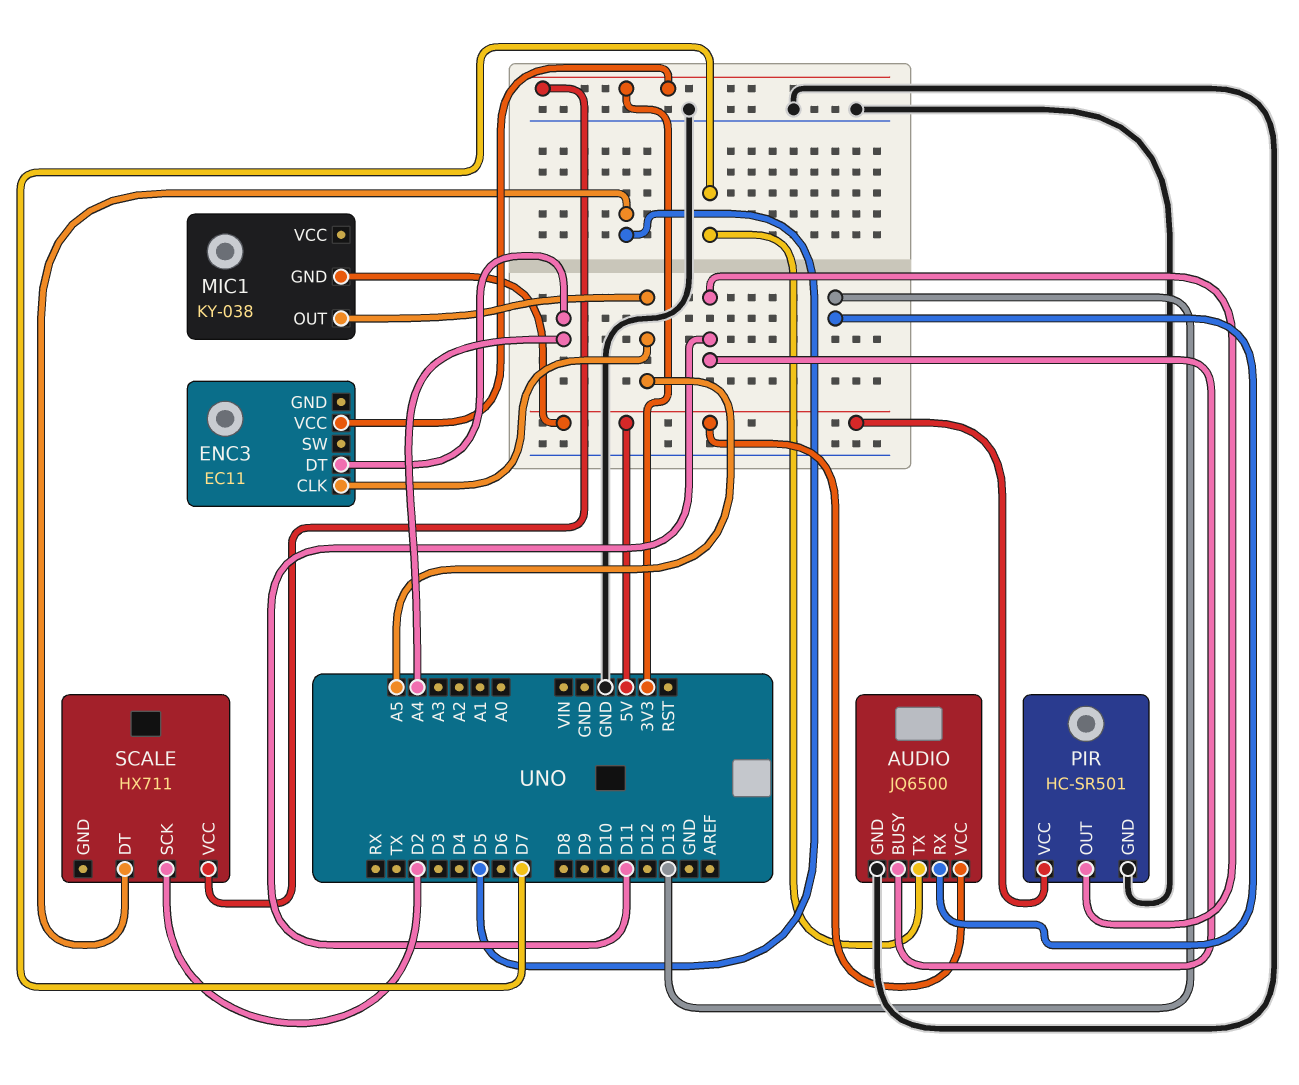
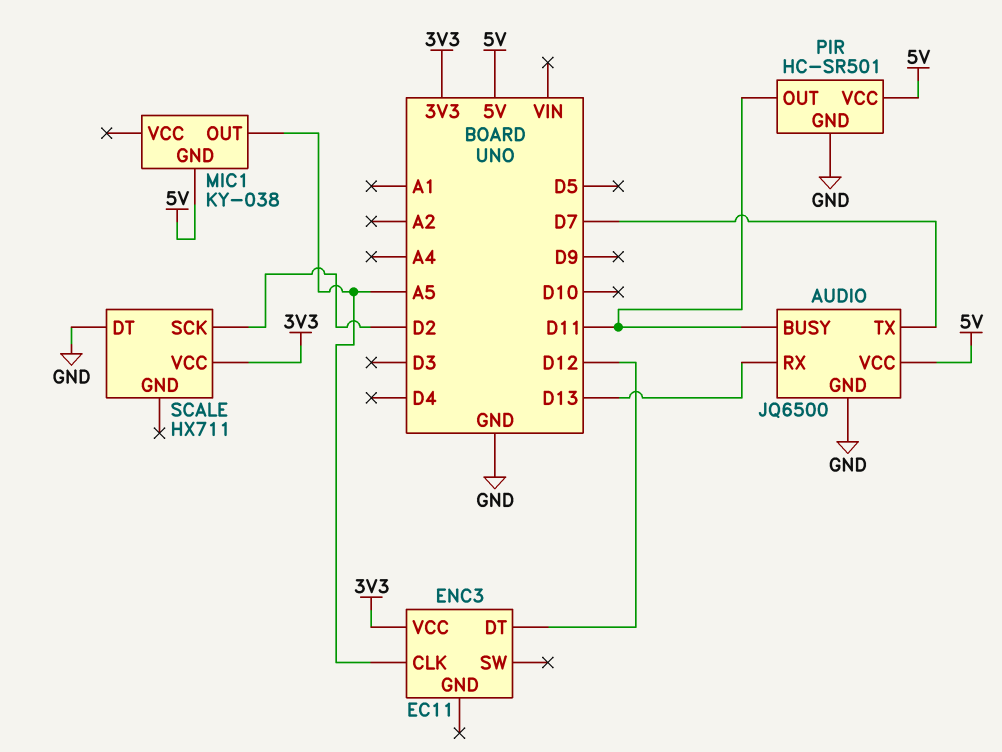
ENC3 pin DT: A4 -> D12
SCALE pin DT: D5 -> GND

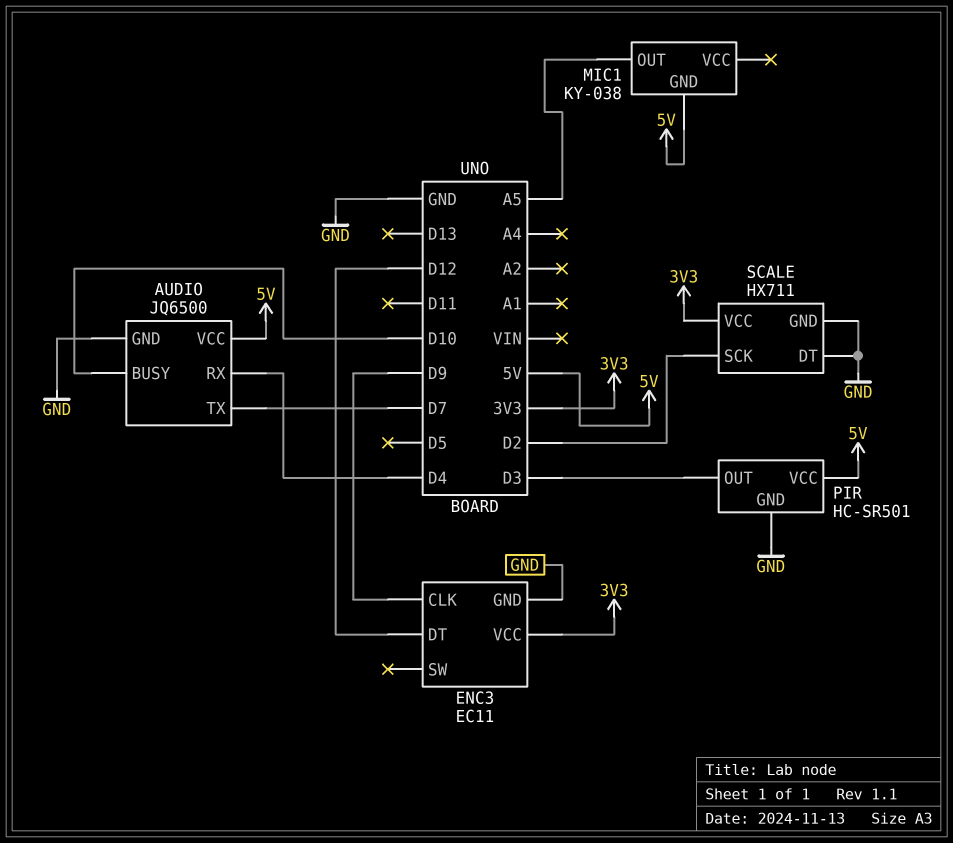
AUDIO pin BUSY: D11 -> D10
AUDIO pin RX: D13 -> D4
ENC3 pin CLK: A5 -> D9
ENC3 pin GND: none -> GND
PIR pin OUT: D11 -> D3
SCALE pin GND: none -> GND

